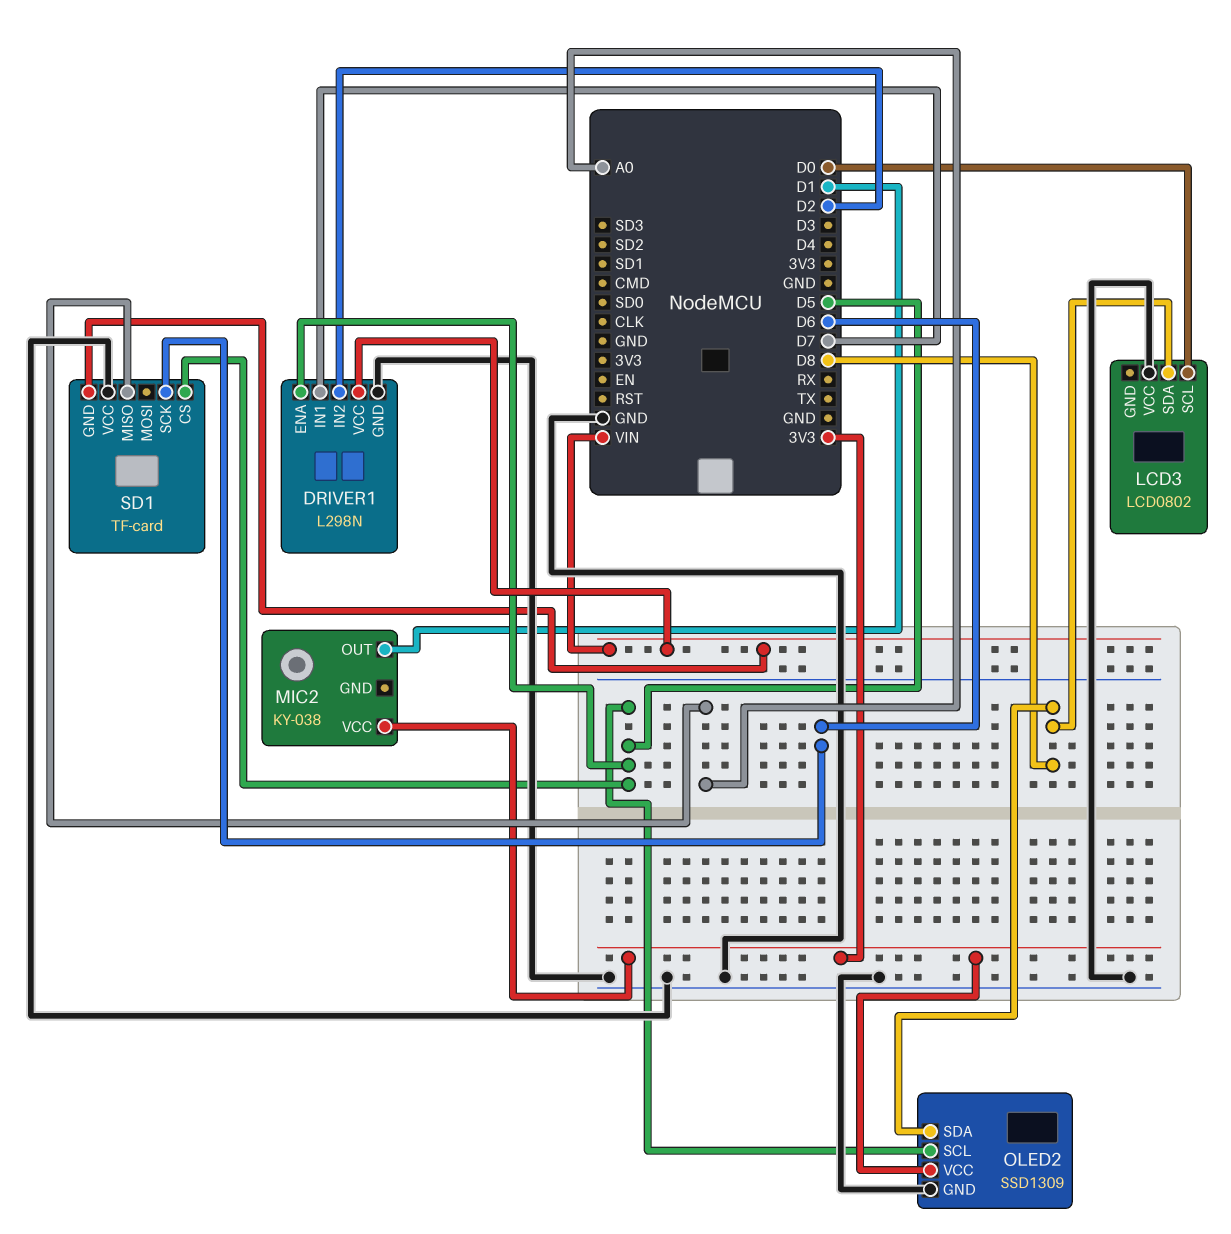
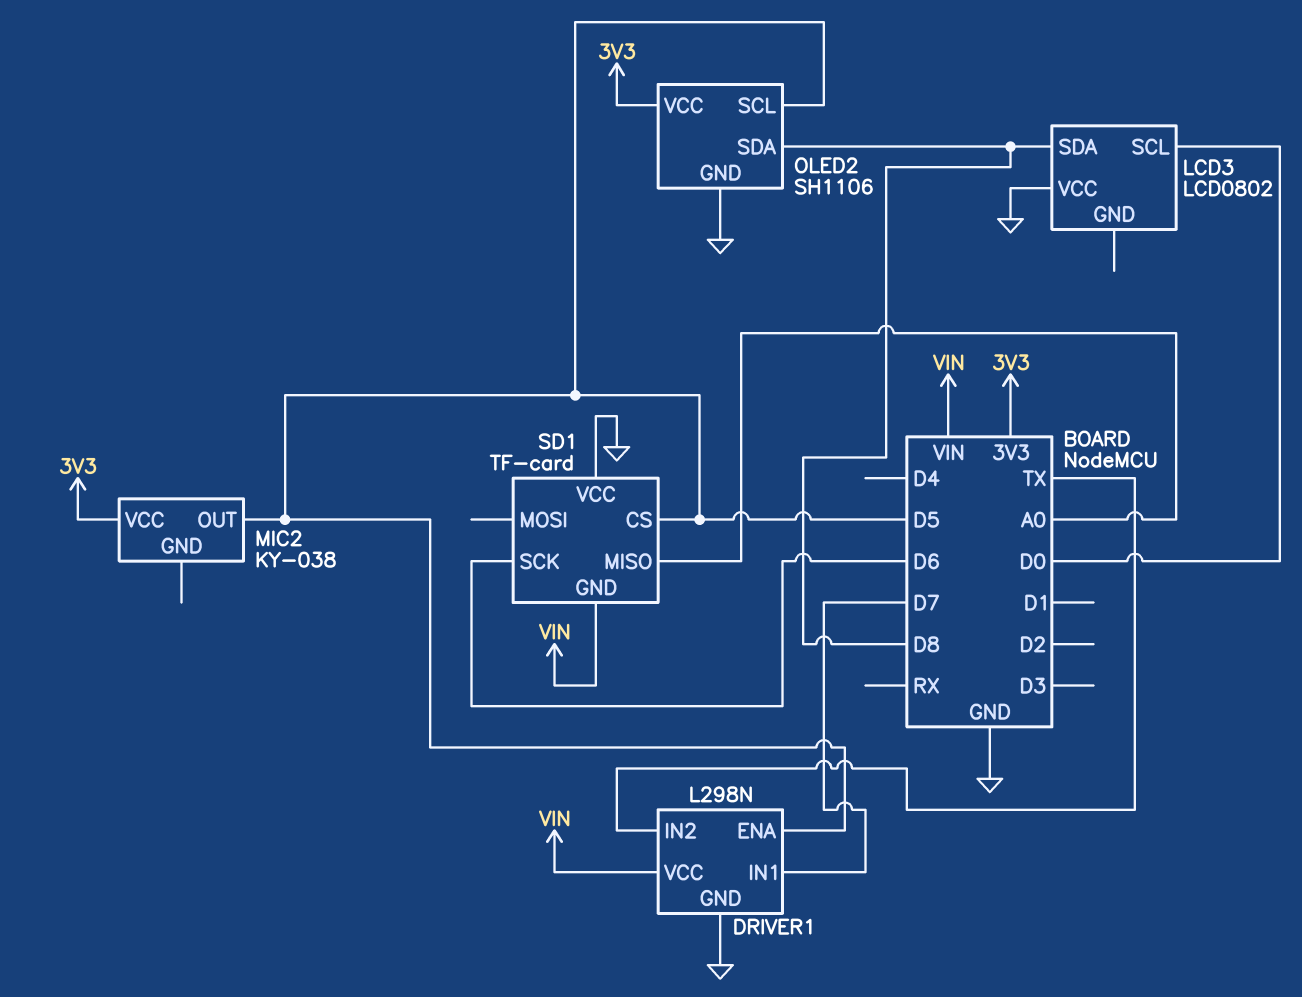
DRIVER1 pin IN2: D2 -> TX
MIC2 pin OUT: D1 -> D5
OLED2: SSD1309 -> SH1106

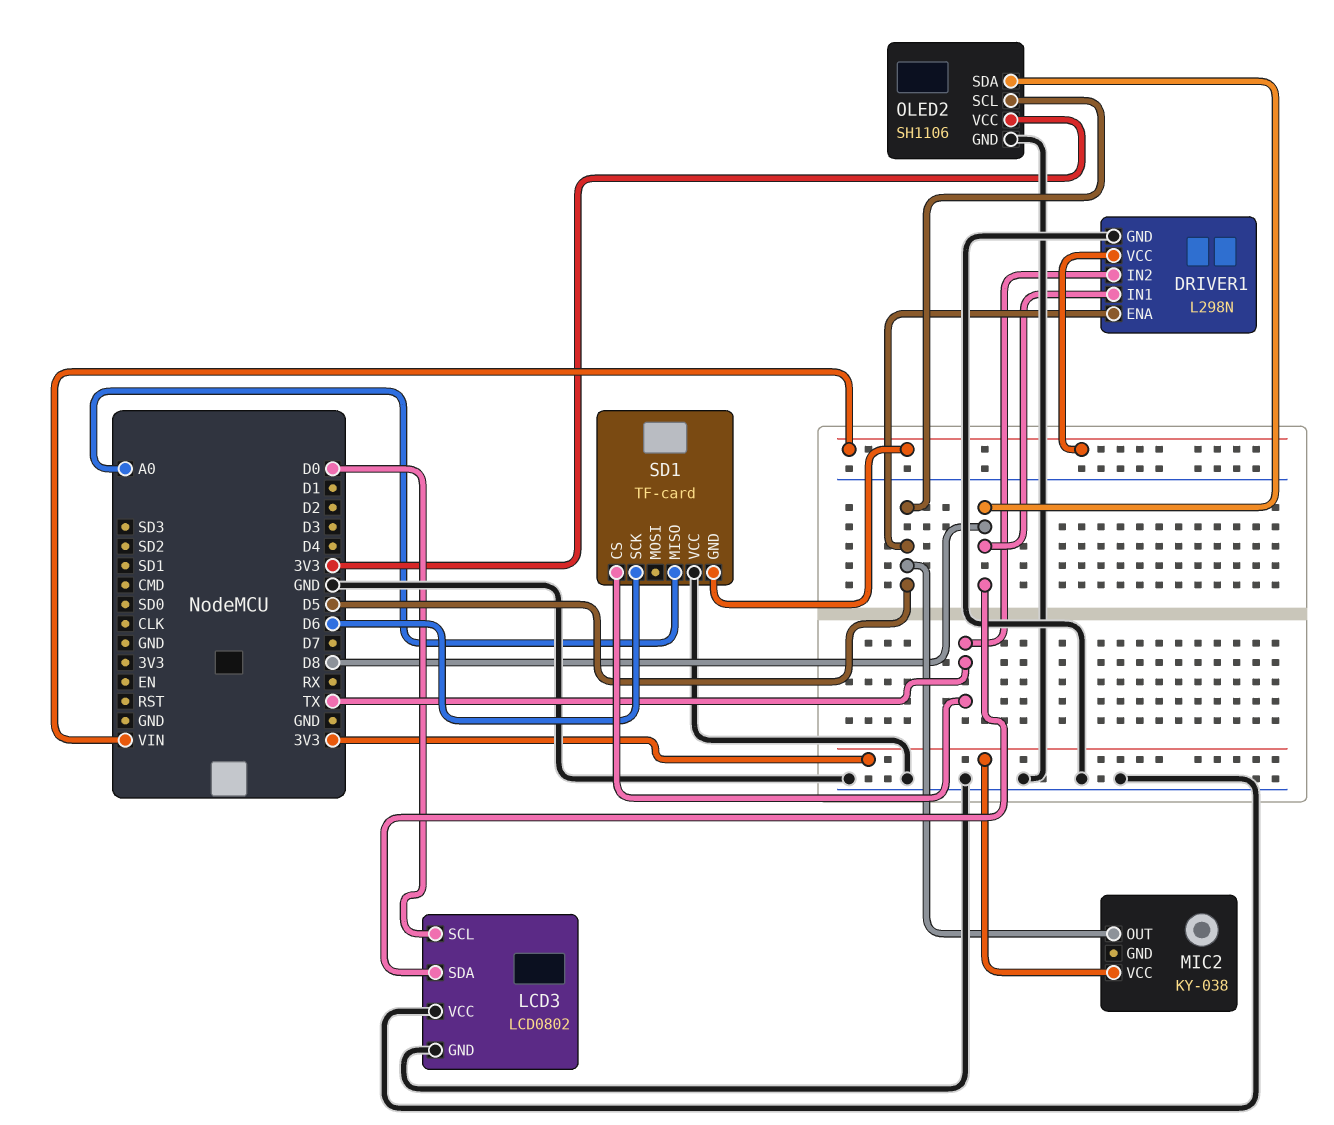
DRIVER1 pin IN1: D7 -> D8
LCD3 pin GND: none -> GND
SD1 pin CS: D5 -> TX

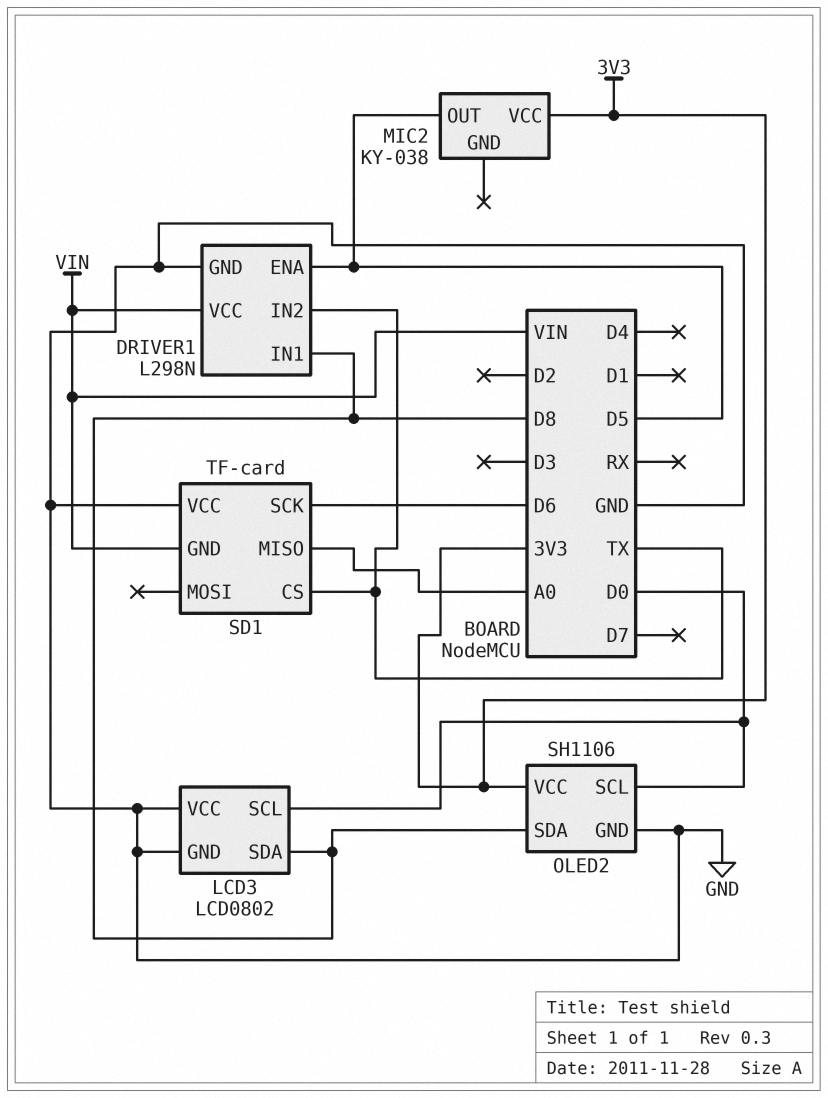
OLED2 pin SCL: D5 -> D0

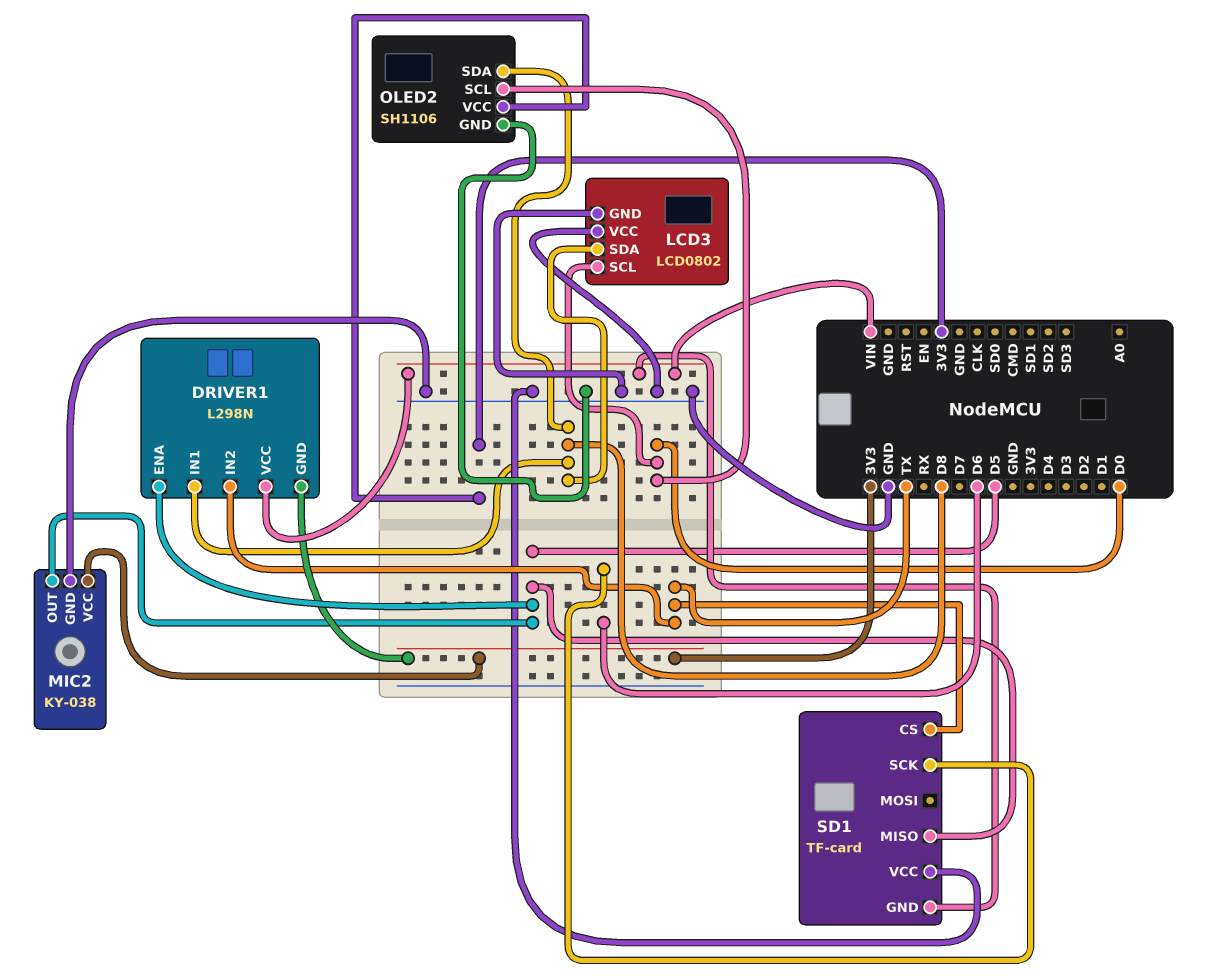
DRIVER1 pin GND: GND -> 3V3
MIC2 pin GND: none -> GND
SD1 pin MISO: A0 -> D5

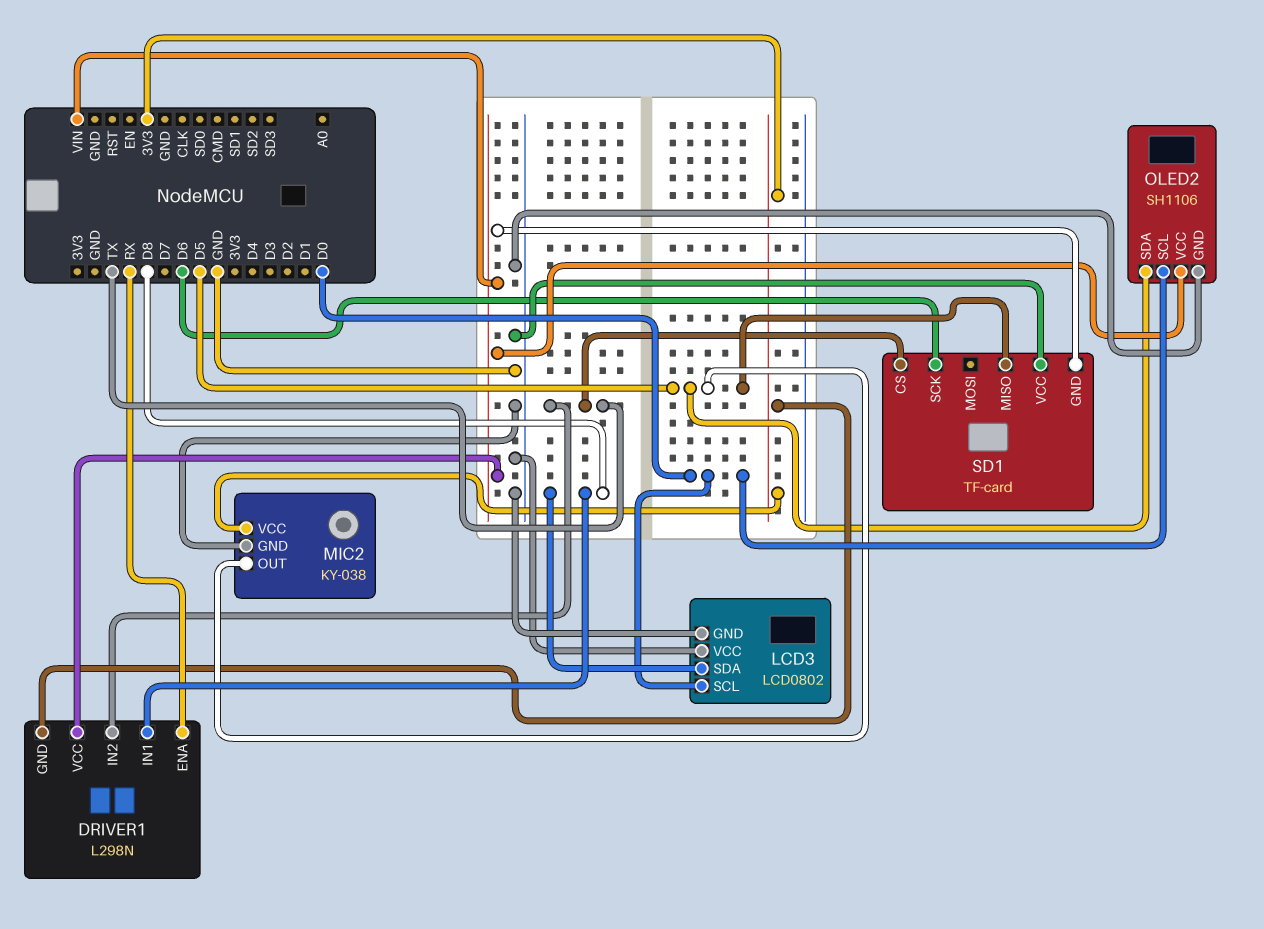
DRIVER1 pin ENA: D5 -> RX
OLED2 pin SDA: D8 -> D5
OLED2 pin VCC: 3V3 -> VIN

